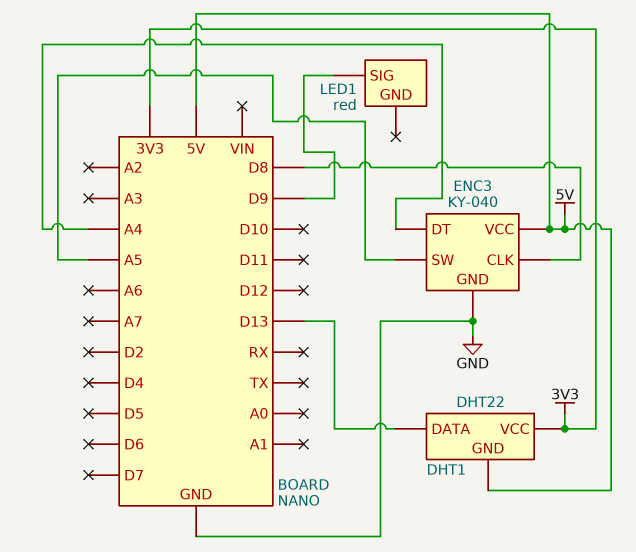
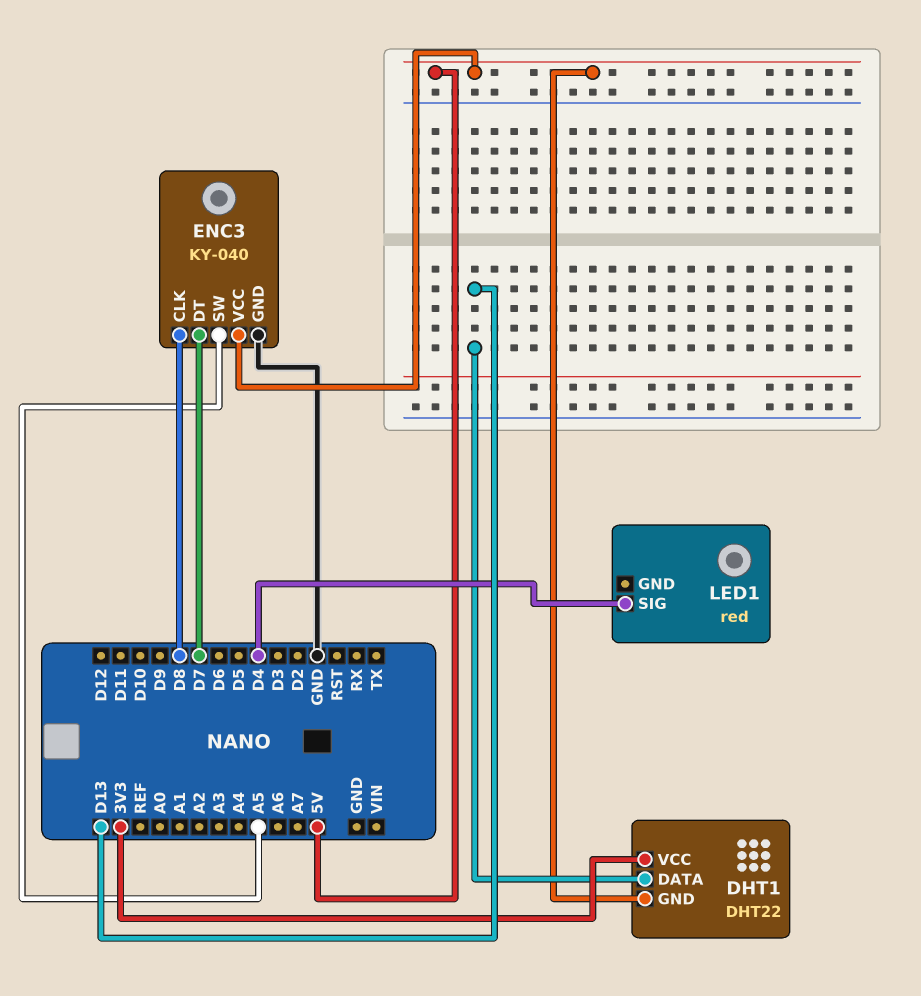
ENC3 pin DT: A4 -> D7
LED1 pin SIG: D9 -> D4

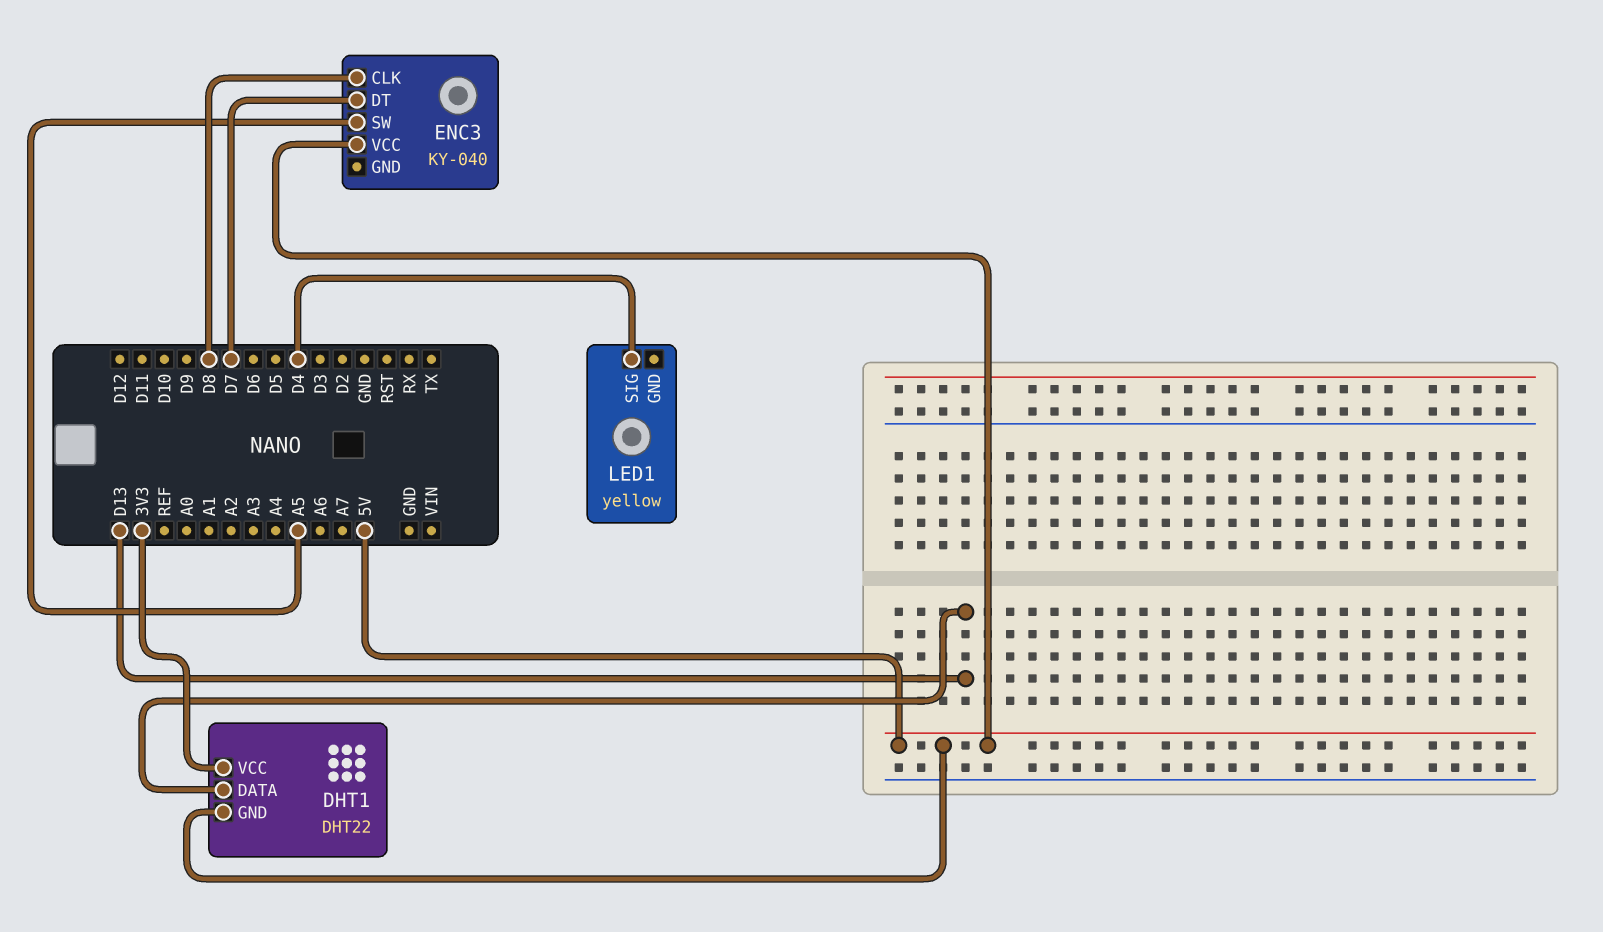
ENC3 pin GND: GND -> none
LED1: red -> yellow

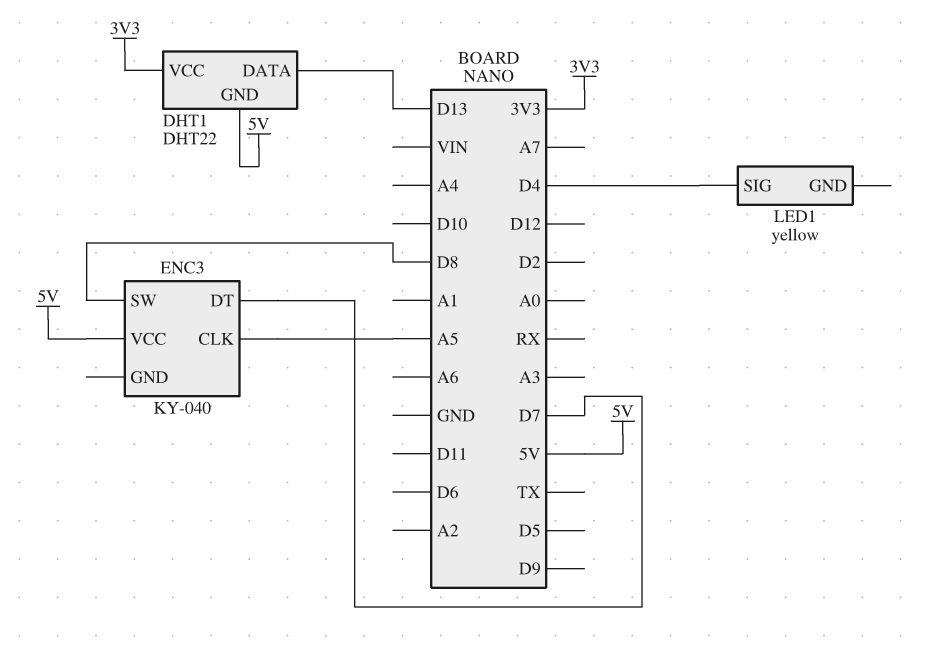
ENC3 pin CLK: D8 -> A5
ENC3 pin SW: A5 -> D8

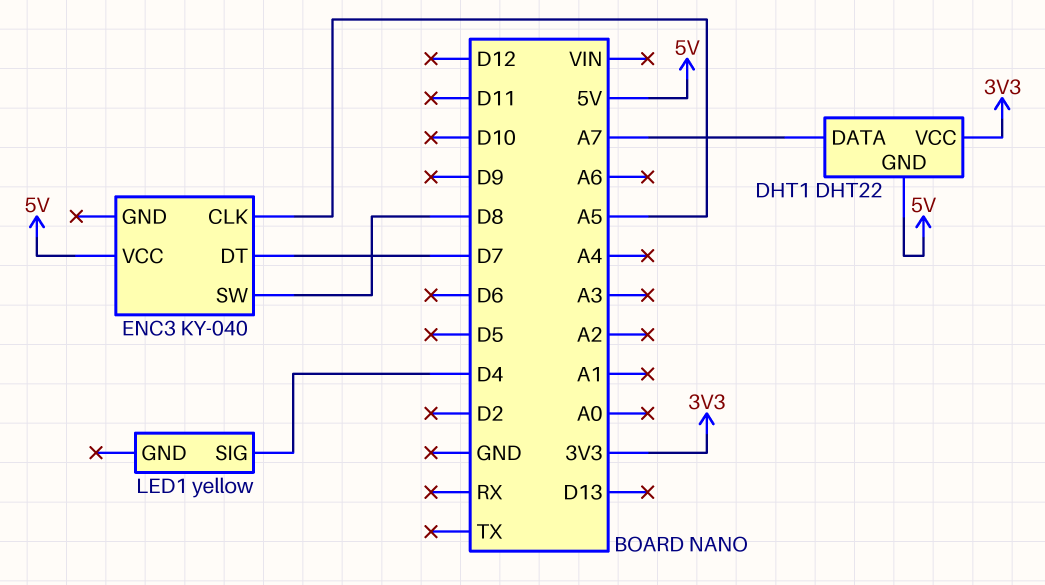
DHT1 pin DATA: D13 -> A7

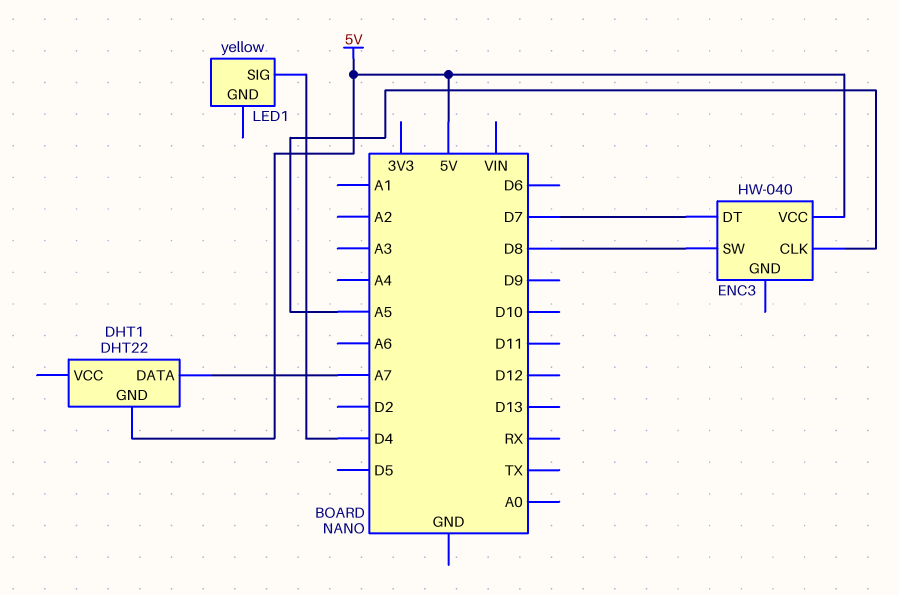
DHT1 pin VCC: 3V3 -> none
ENC3: KY-040 -> HW-040

